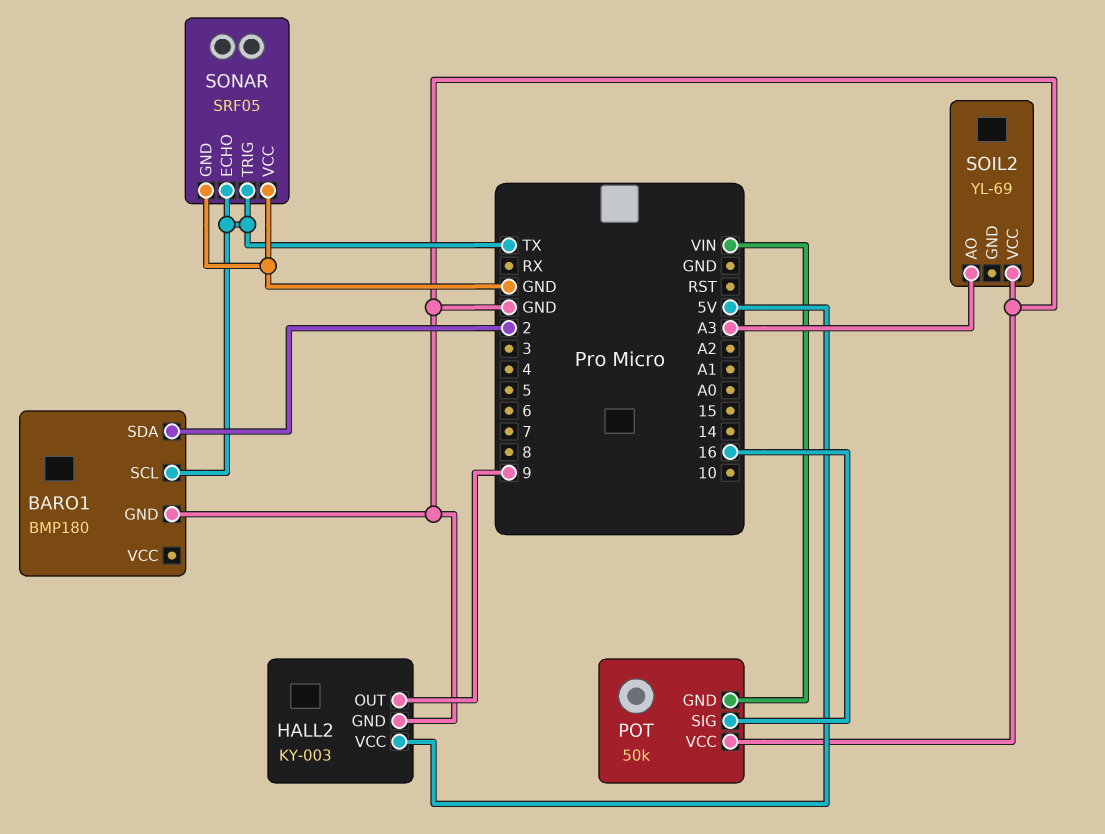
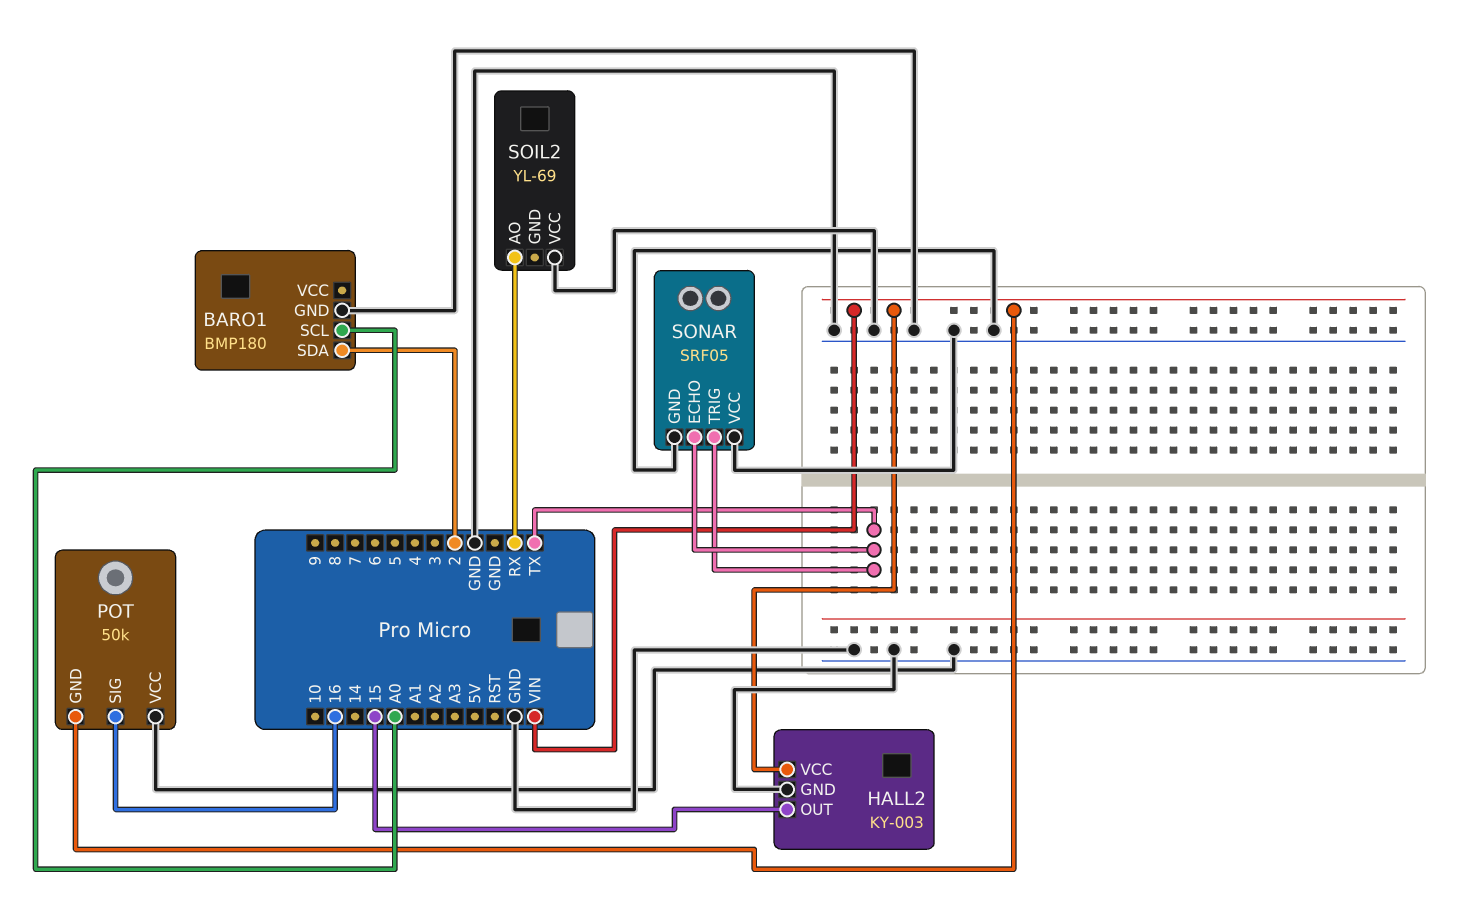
BARO1 pin SCL: TX -> A0
HALL2 pin OUT: 9 -> 15
HALL2 pin VCC: 5V -> VIN
SOIL2 pin AO: A3 -> RX

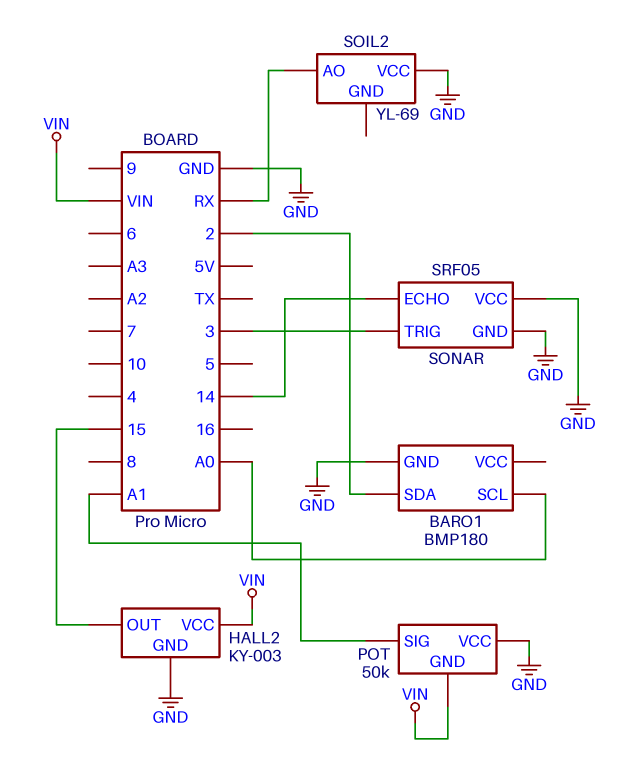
POT pin SIG: 16 -> A1
SONAR pin ECHO: TX -> 14
SONAR pin TRIG: TX -> 3

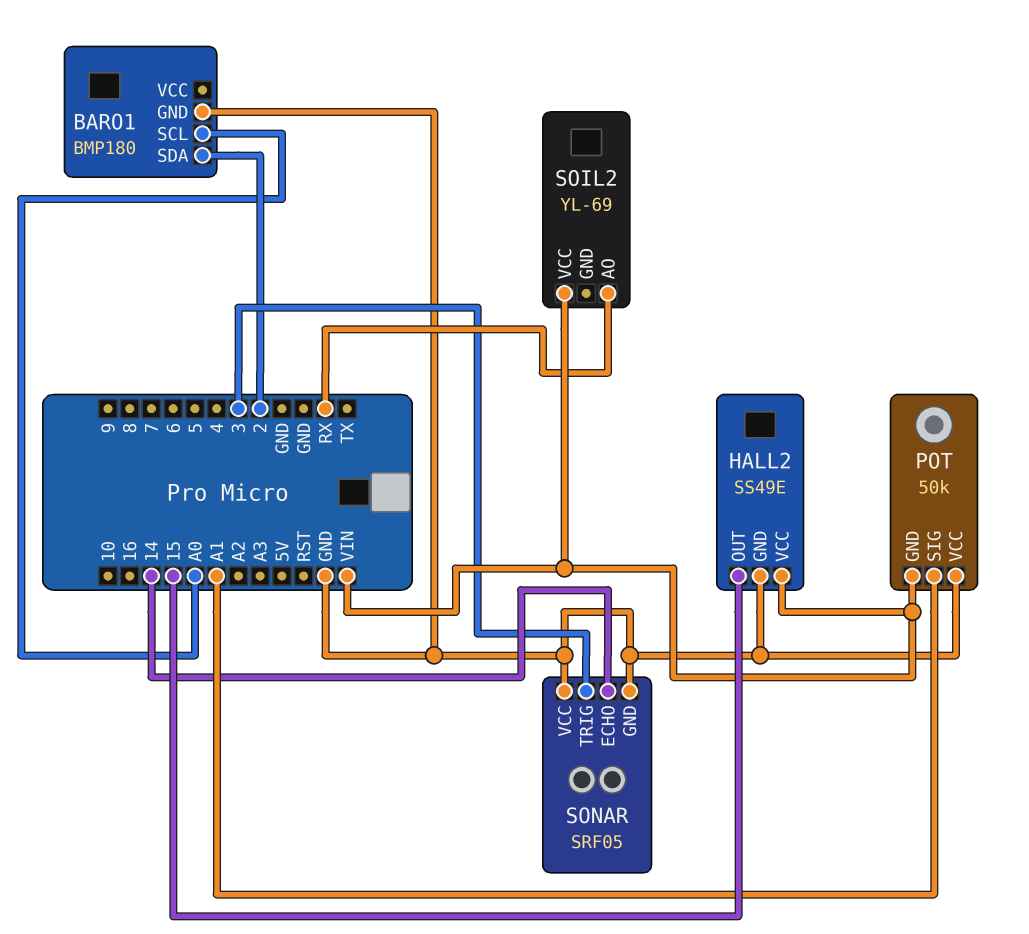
HALL2: KY-003 -> SS49E
SOIL2 pin VCC: GND -> VIN

